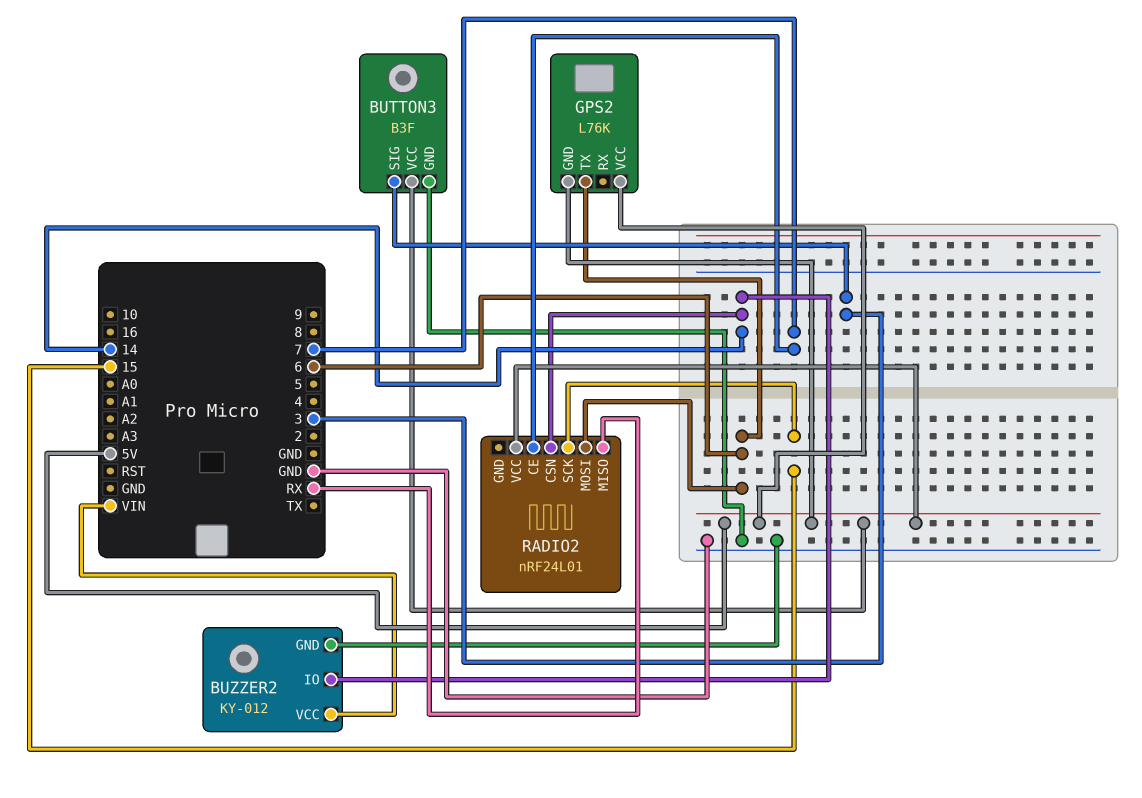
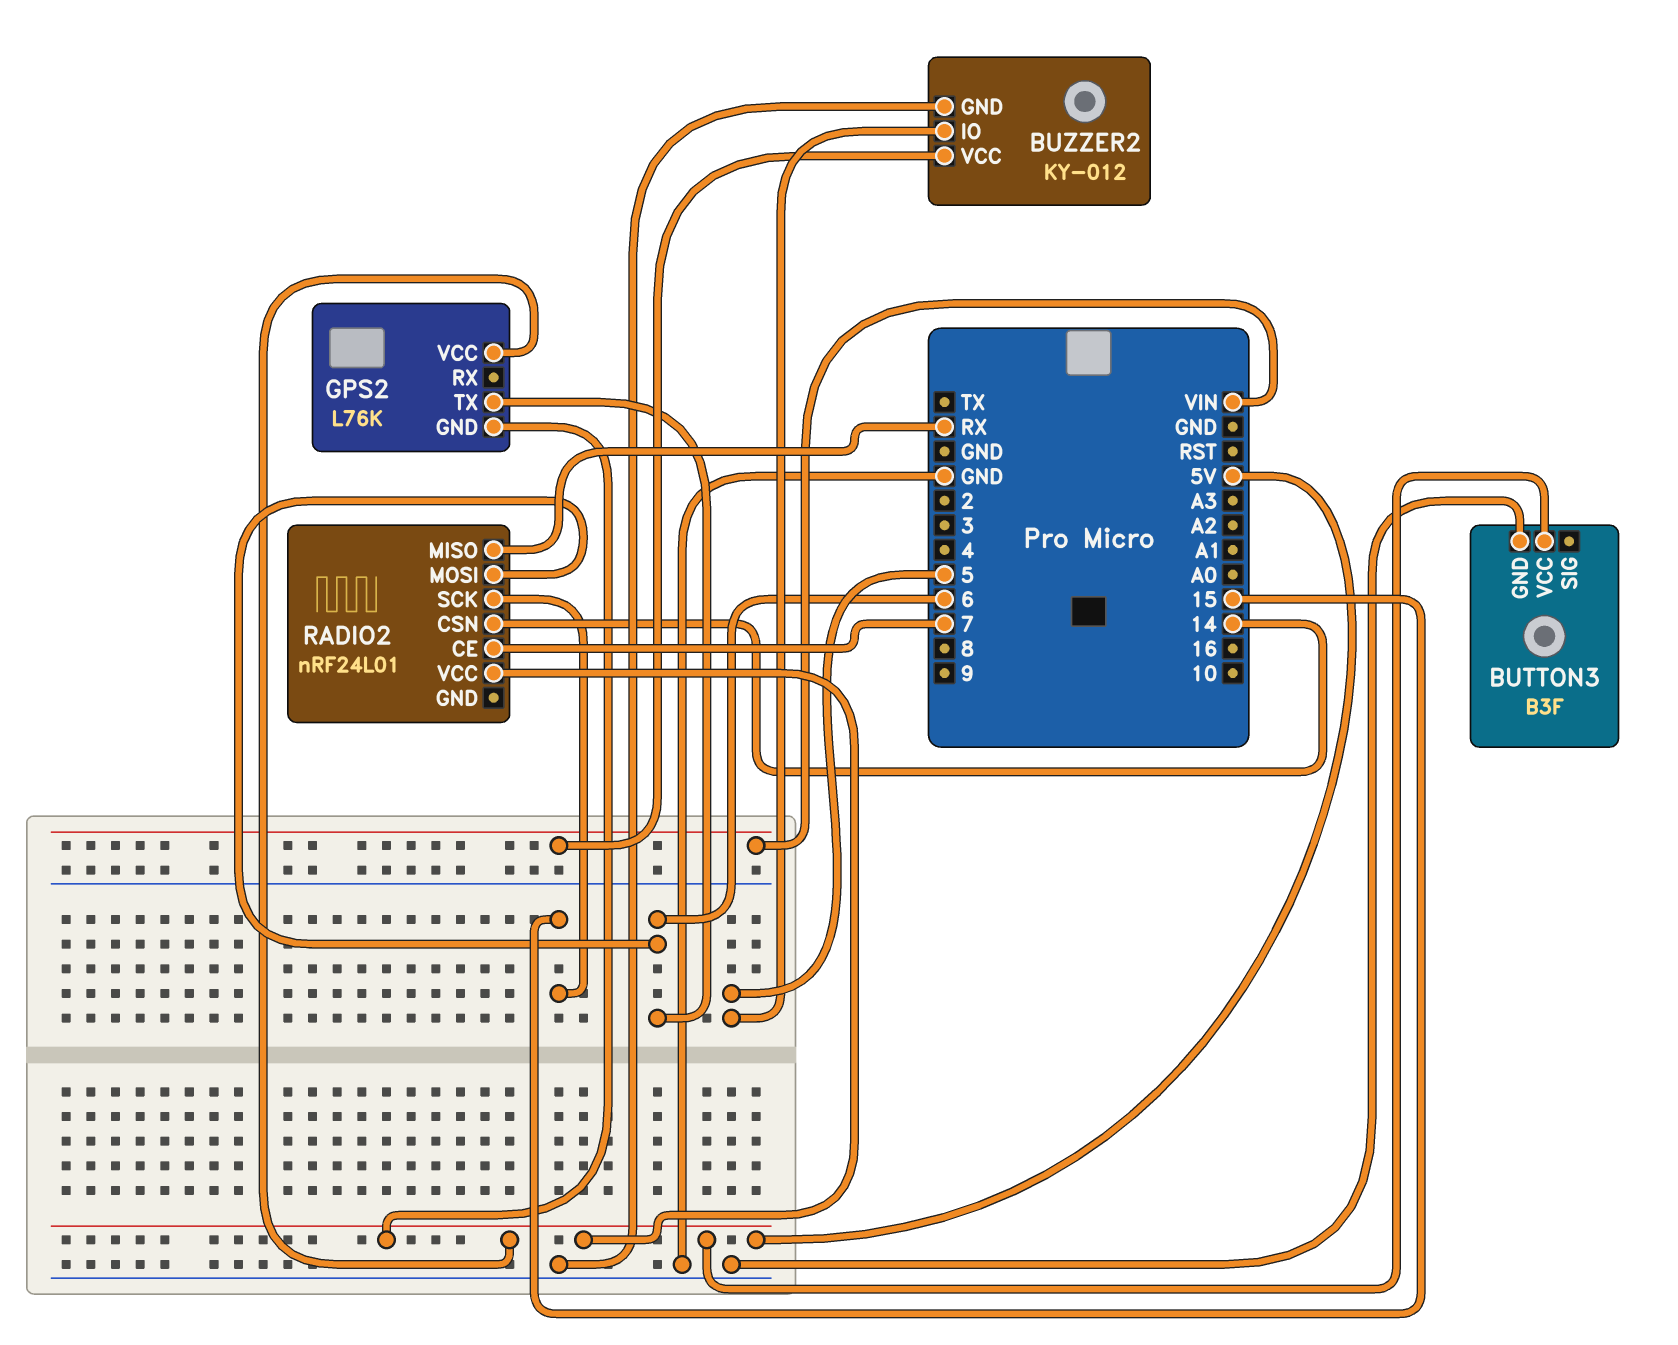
BUTTON3 pin SIG: 3 -> none
BUZZER2 pin IO: 14 -> 5

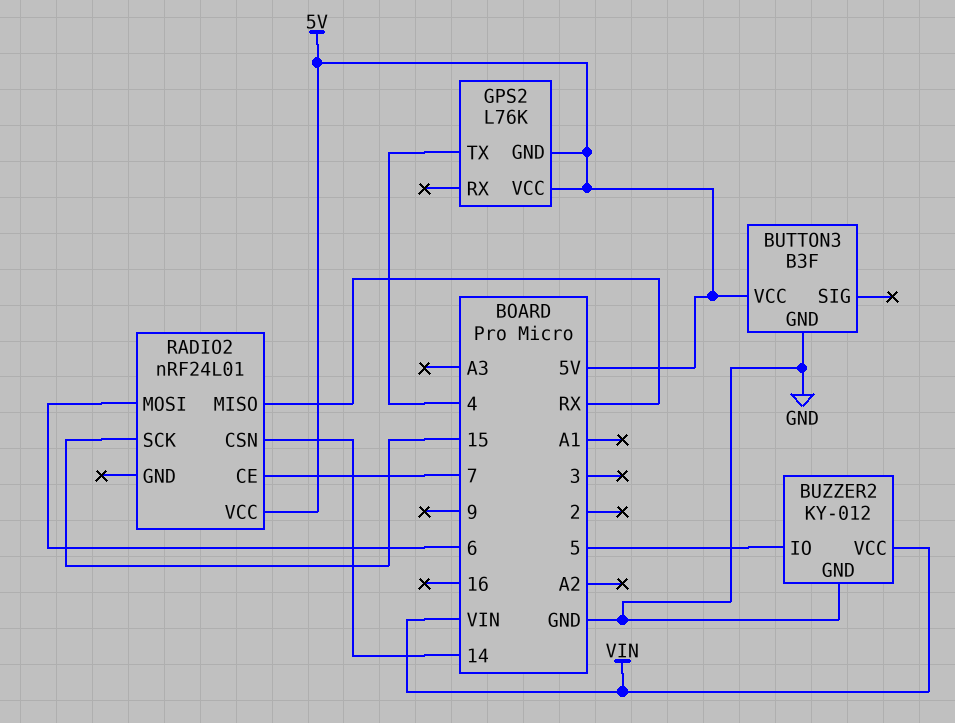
GPS2 pin TX: 6 -> 4

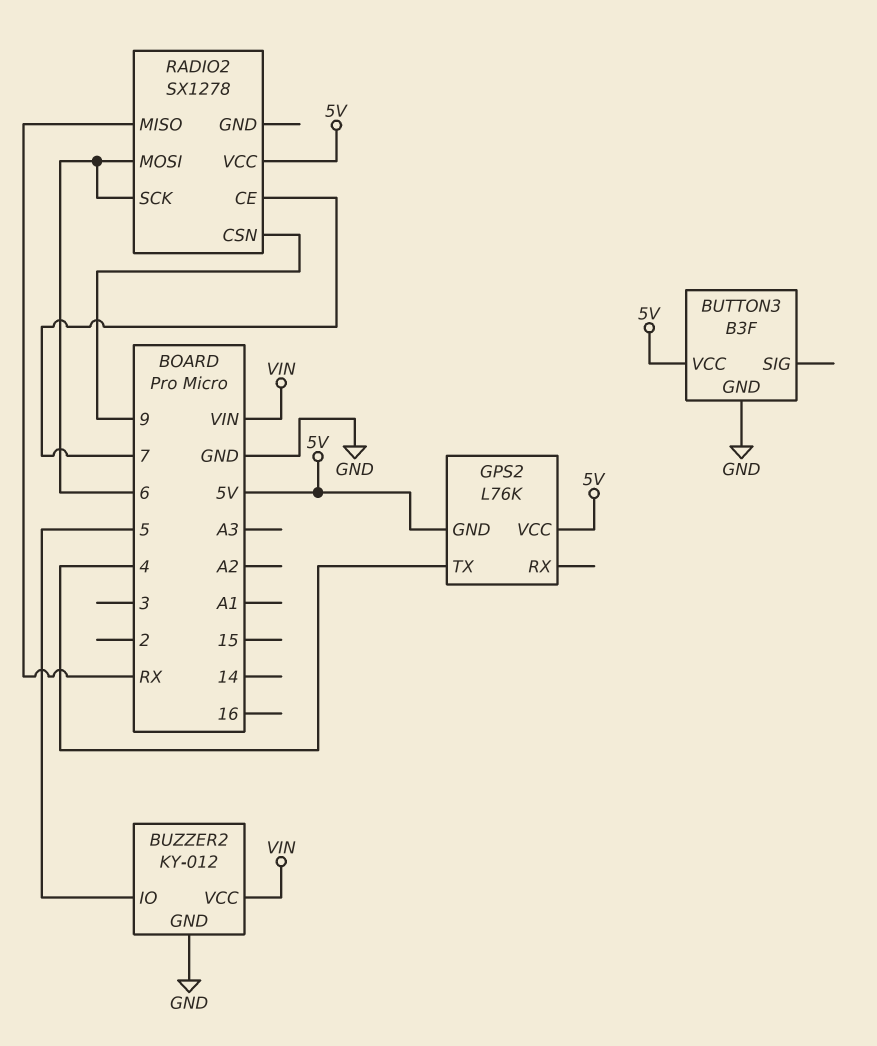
RADIO2: nRF24L01 -> SX1278
RADIO2 pin CSN: 14 -> 9
RADIO2 pin SCK: 15 -> 6

